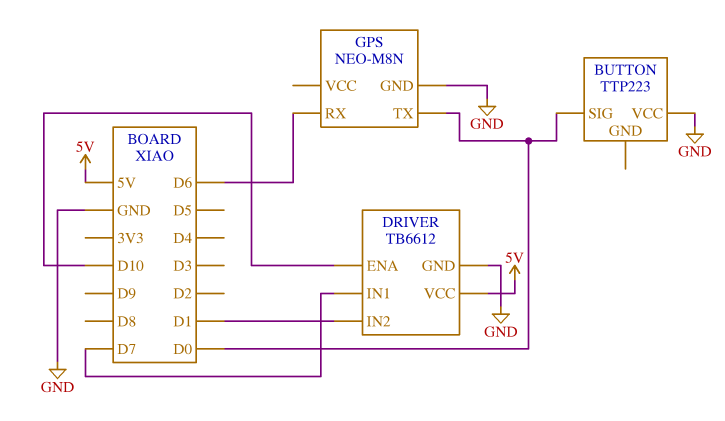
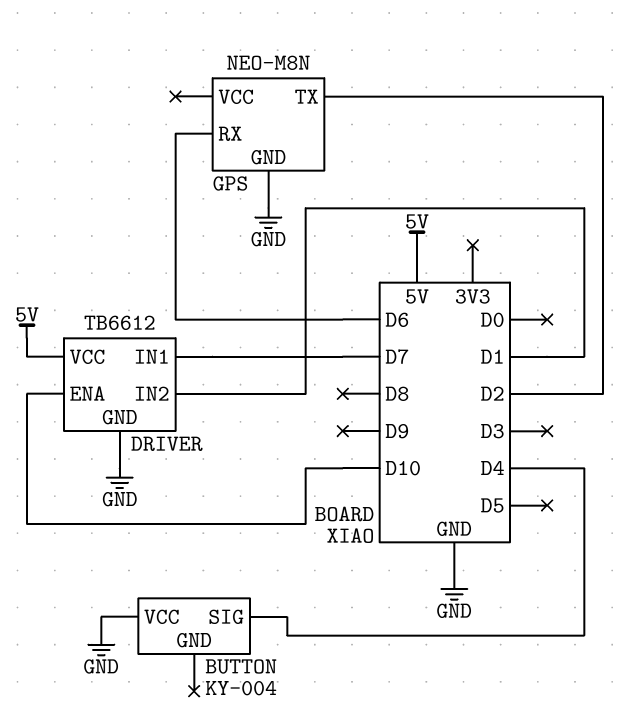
BUTTON: TTP223 -> KY-004
BUTTON pin SIG: D0 -> D4
GPS pin TX: D0 -> D2

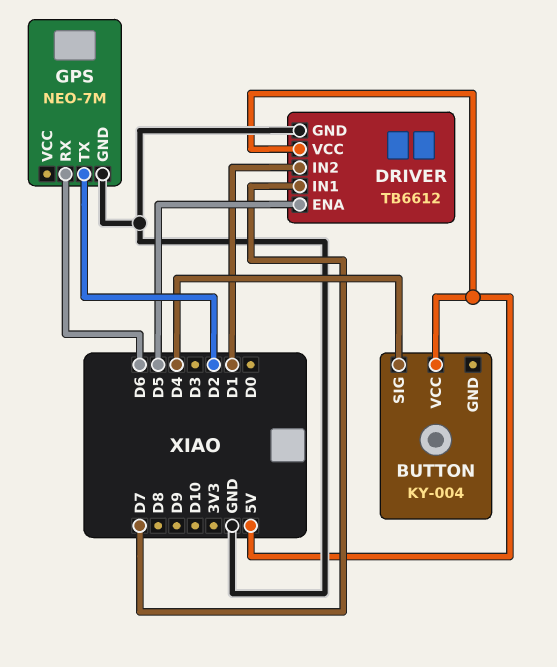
BUTTON pin VCC: GND -> 5V
DRIVER pin ENA: D10 -> D5
GPS: NEO-M8N -> NEO-7M

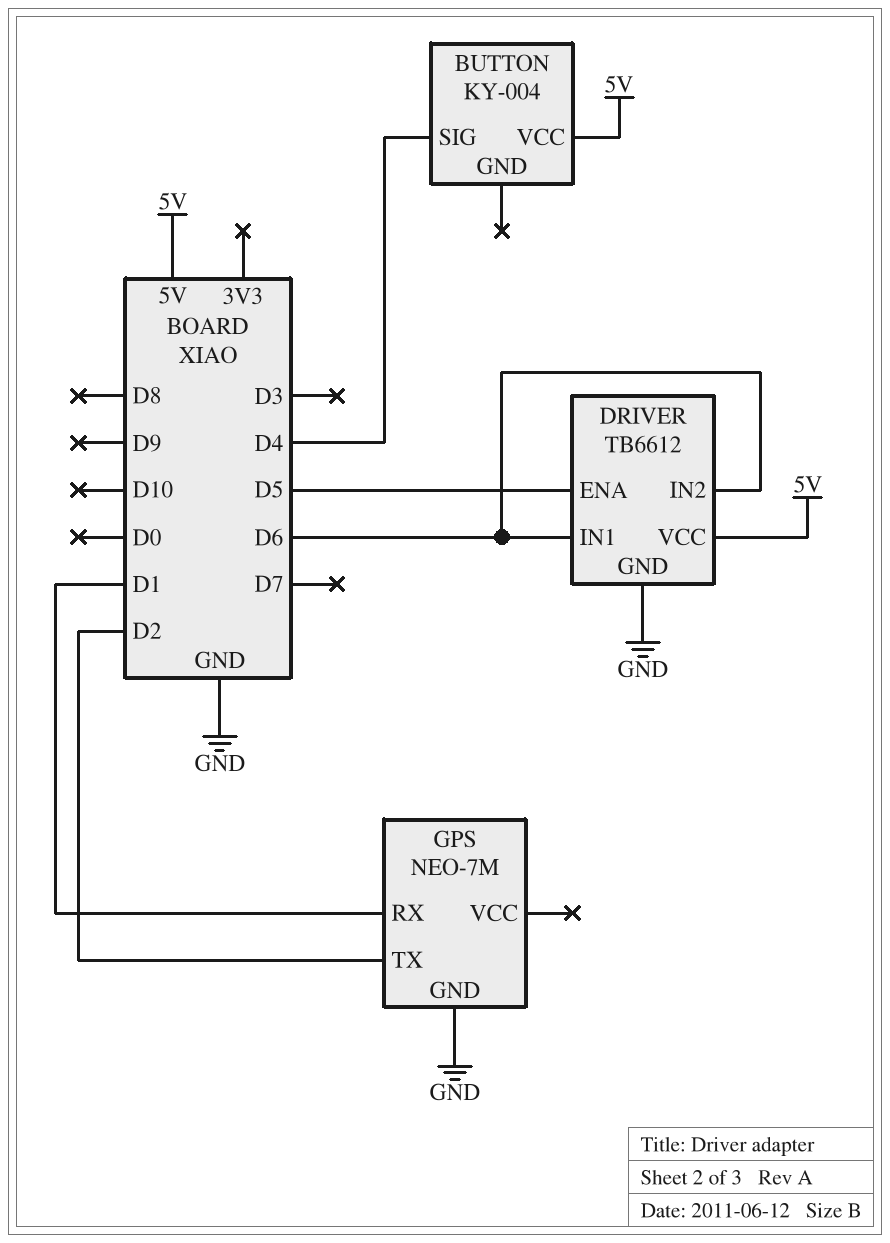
DRIVER pin IN1: D7 -> D6
DRIVER pin IN2: D1 -> D6
GPS pin RX: D6 -> D1

